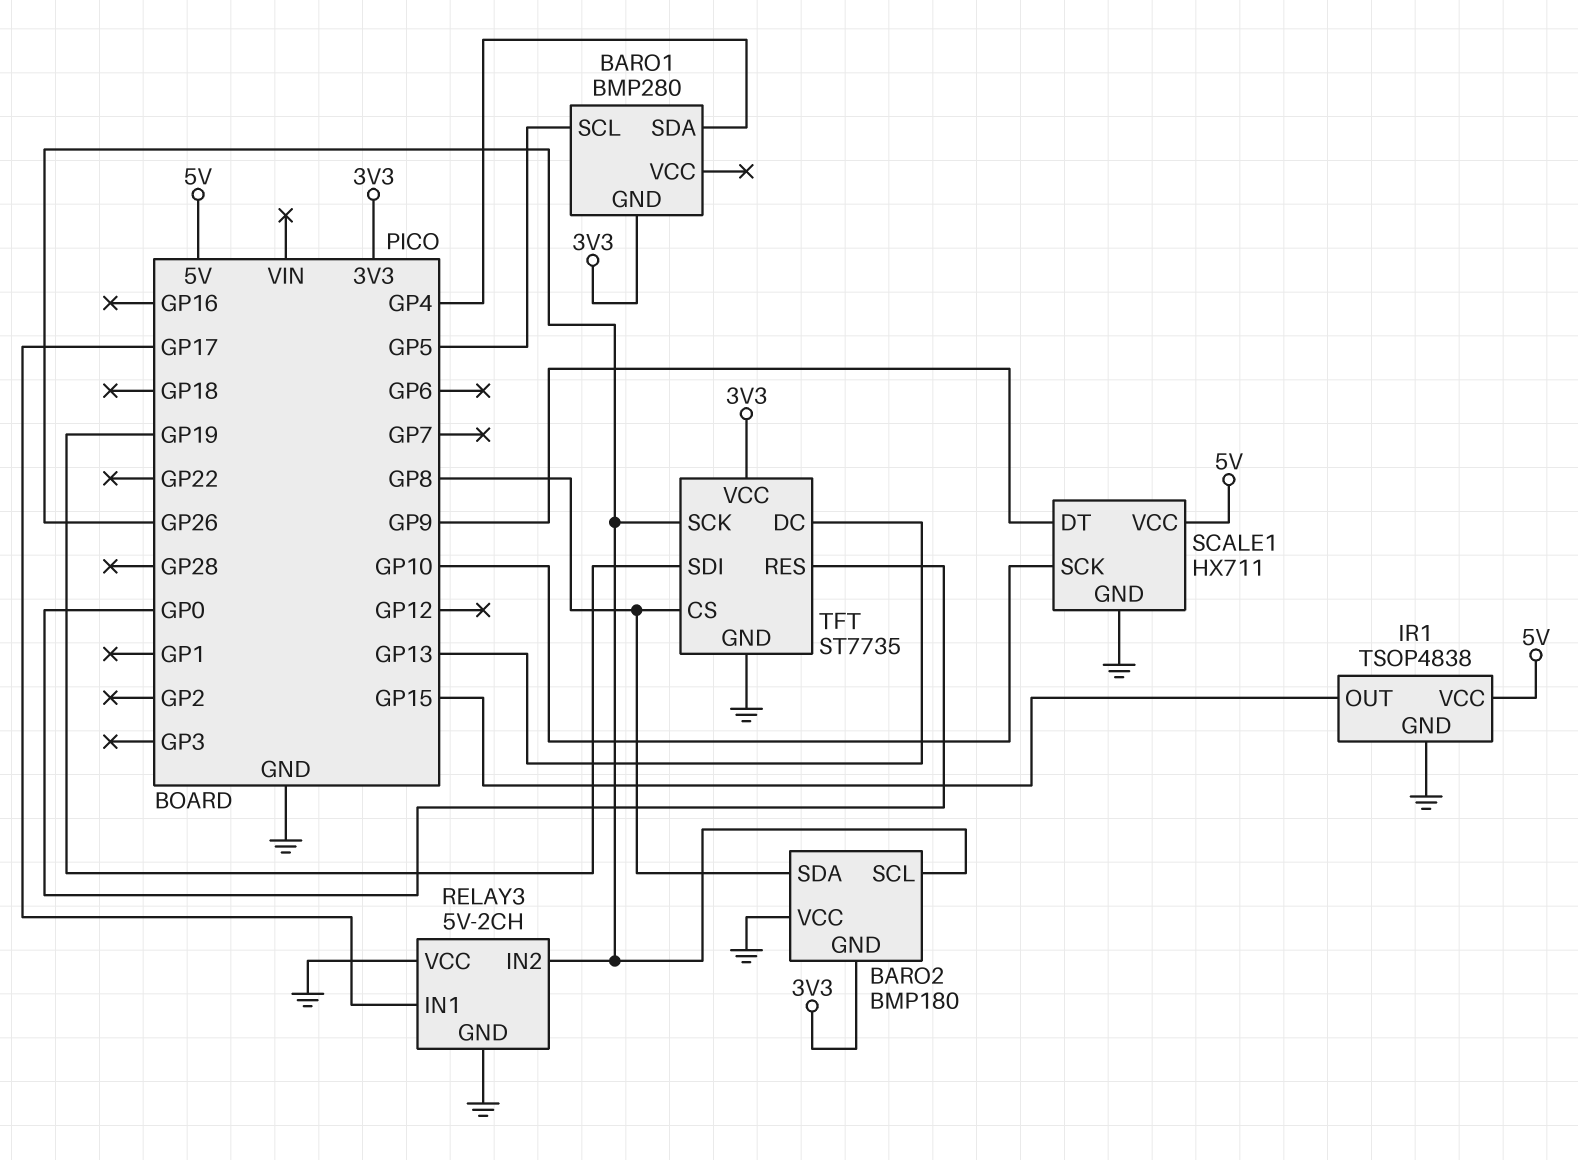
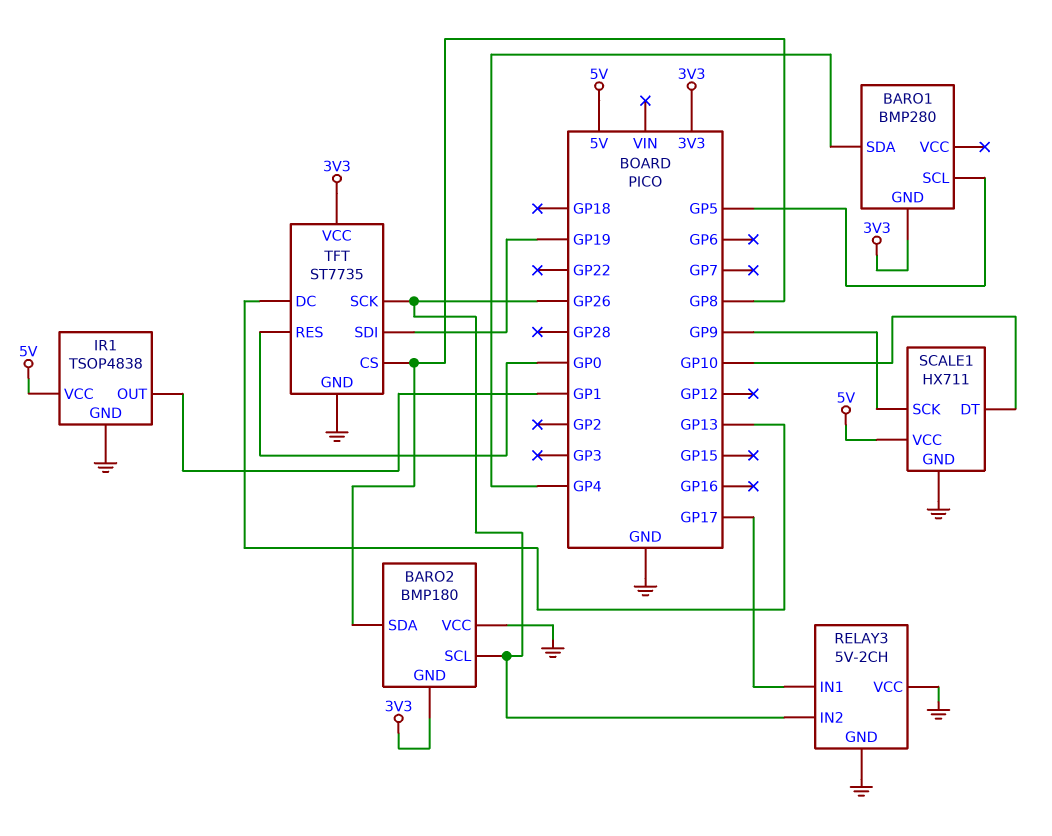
IR1 pin OUT: GP15 -> GP1
SCALE1 pin DT: GP9 -> GP10
SCALE1 pin SCK: GP10 -> GP9

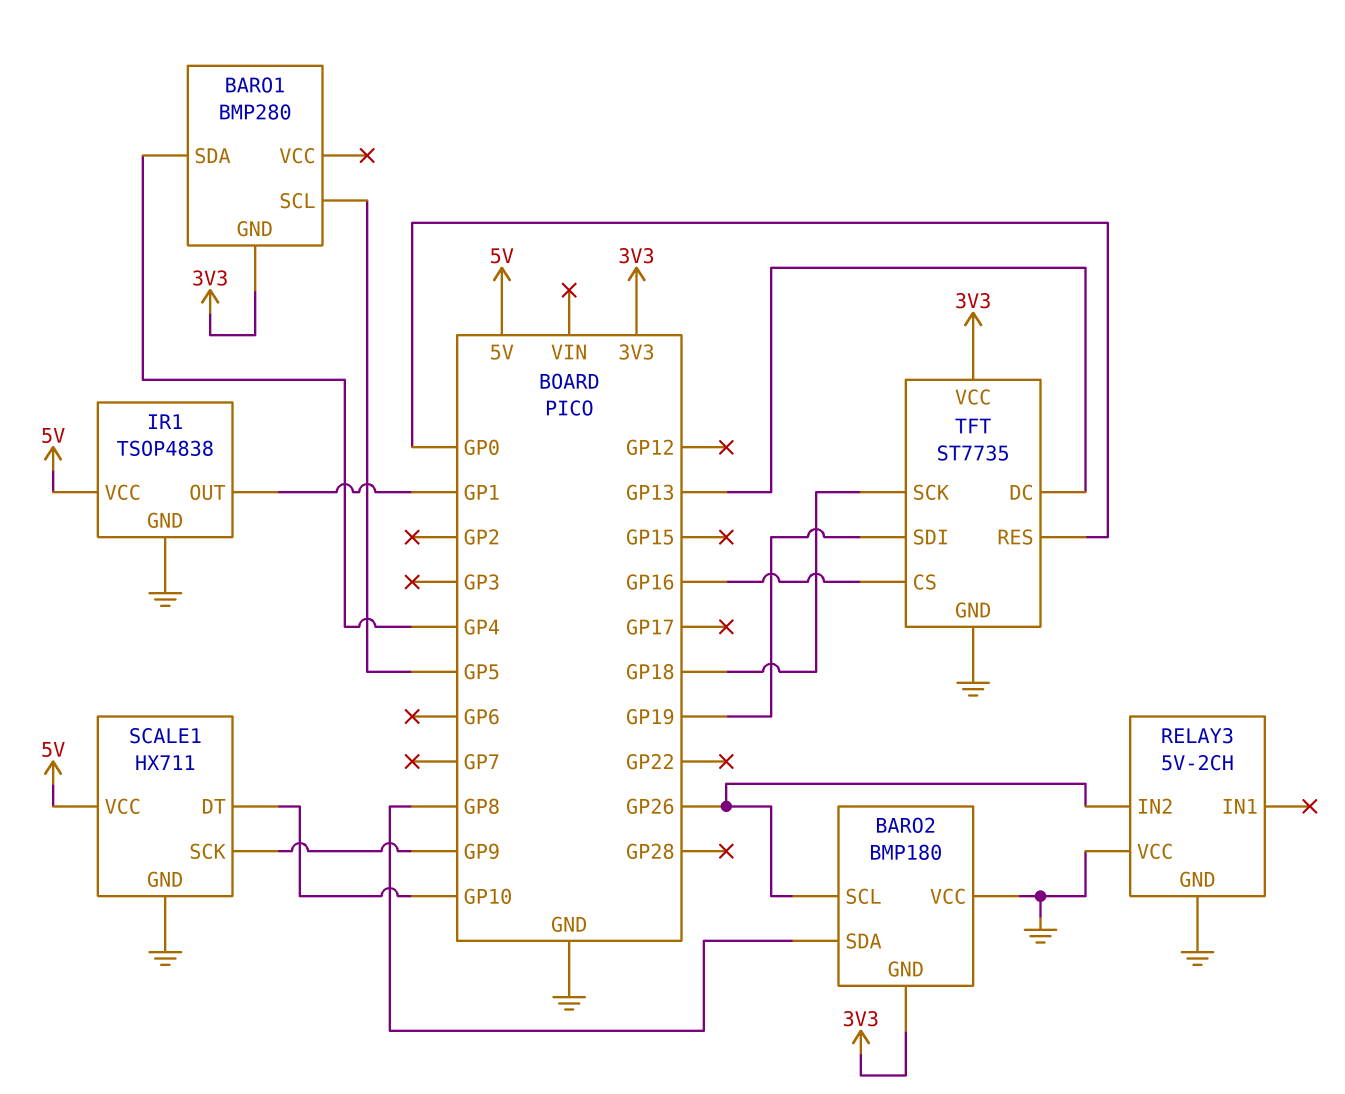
RELAY3 pin IN1: GP17 -> none
TFT pin CS: GP8 -> GP16
TFT pin SCK: GP26 -> GP18

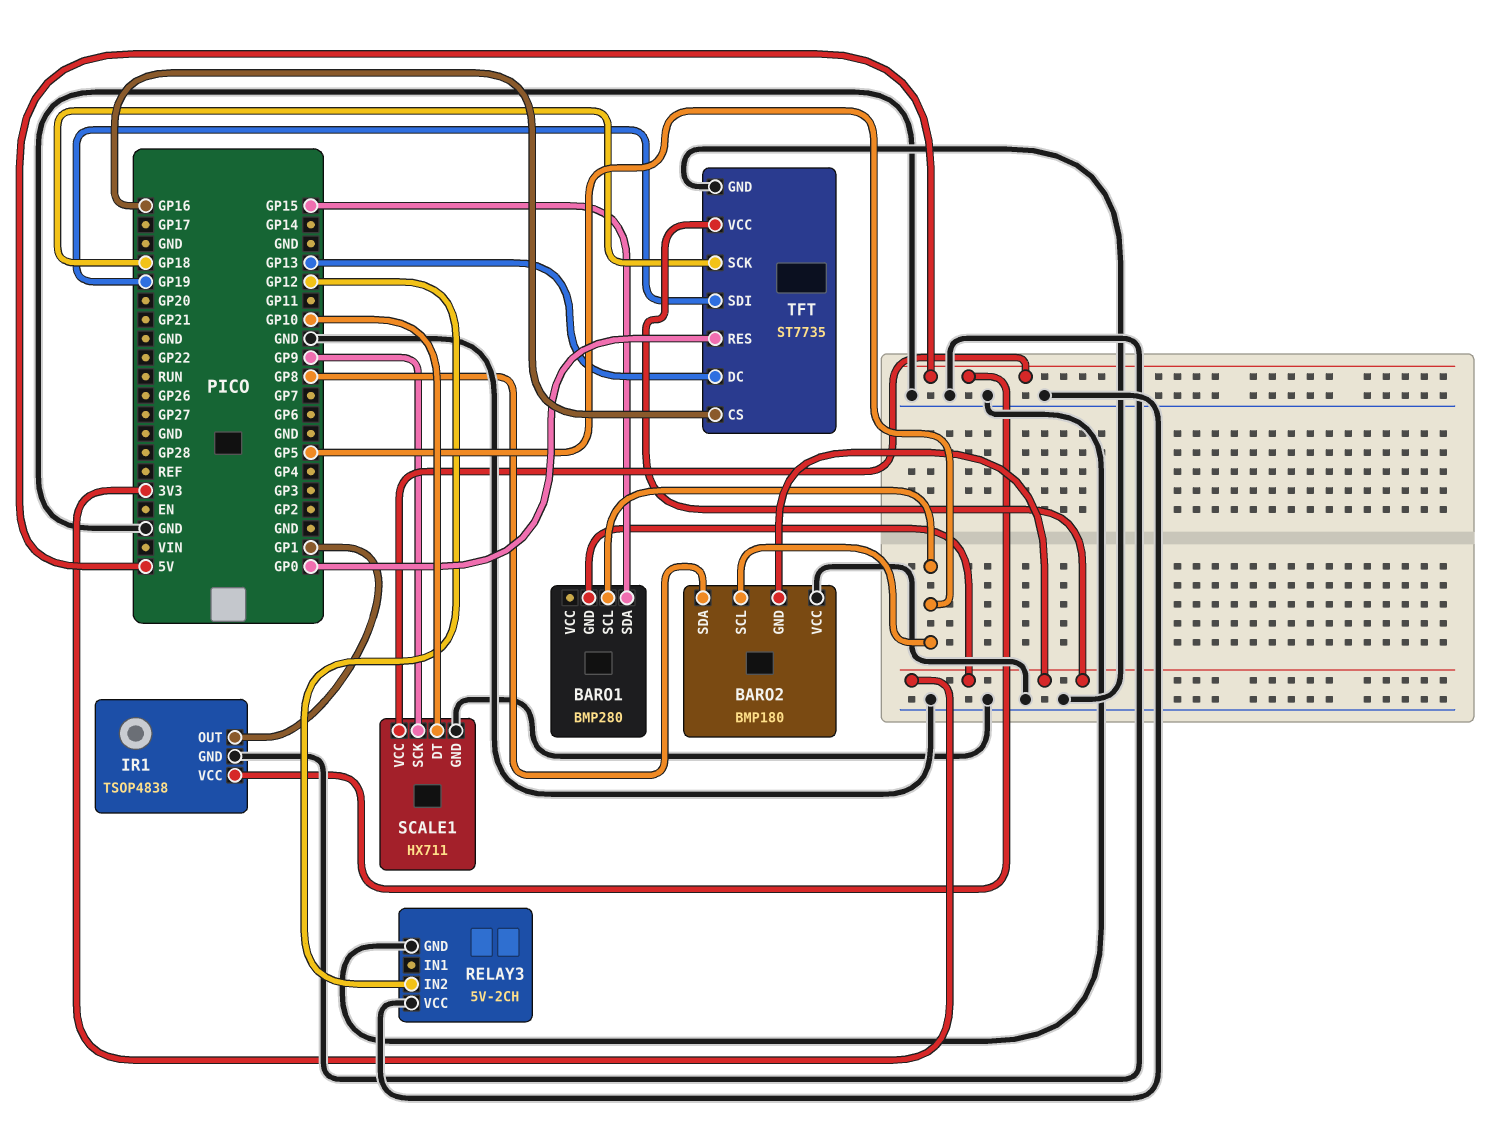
BARO1 pin SDA: GP4 -> GP15
BARO2 pin SCL: GP26 -> GP5
RELAY3 pin IN2: GP26 -> GP12

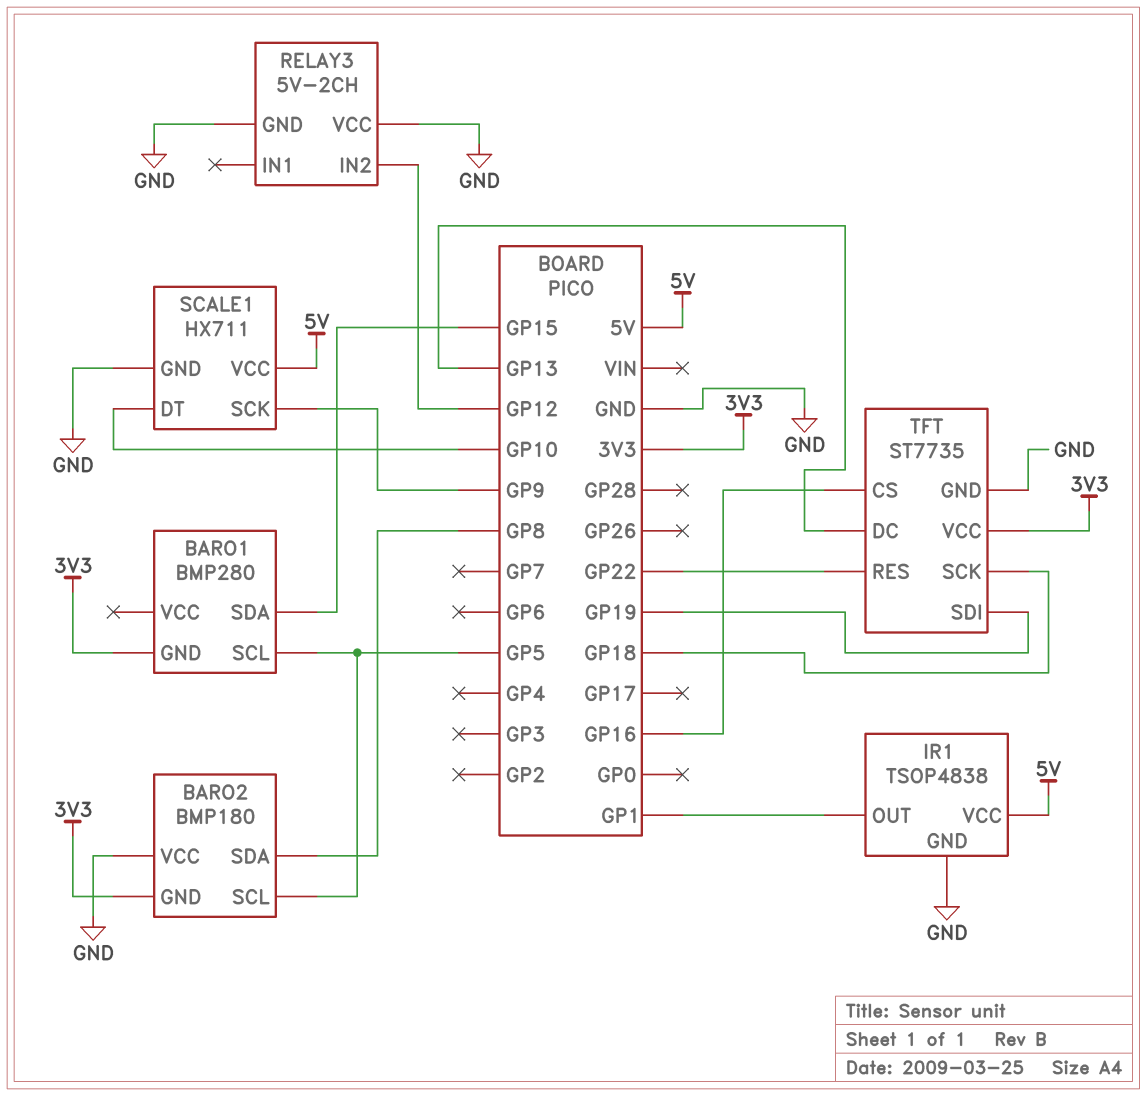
TFT pin RES: GP0 -> GP22

